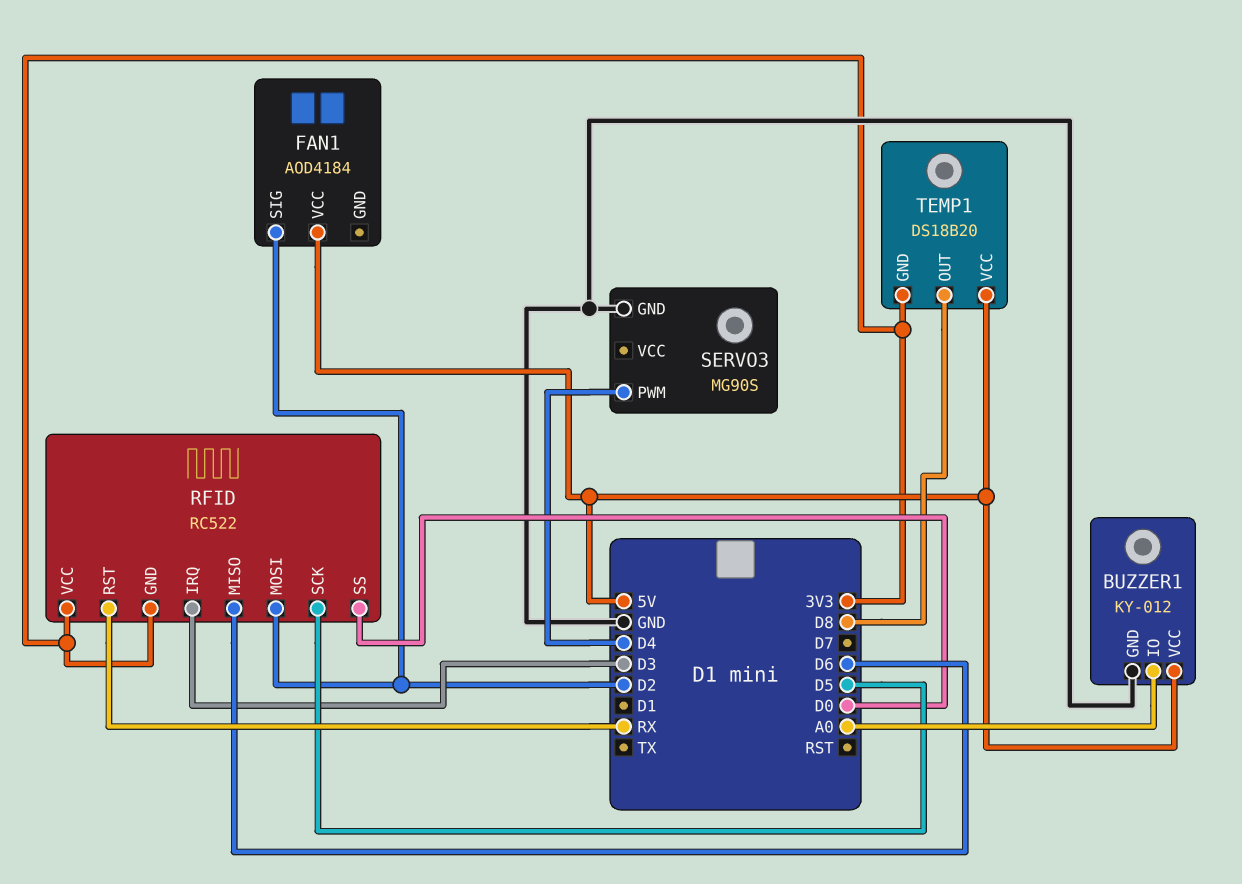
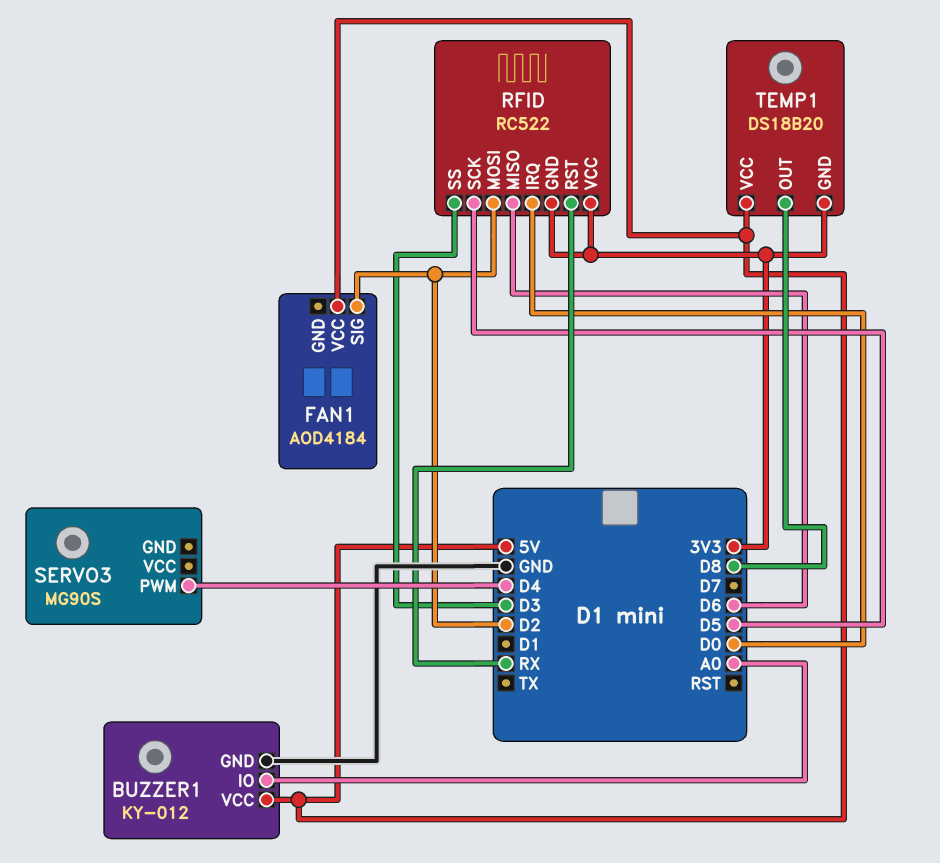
RFID pin IRQ: D3 -> D0
RFID pin SS: D0 -> D3
SERVO3 pin GND: GND -> none

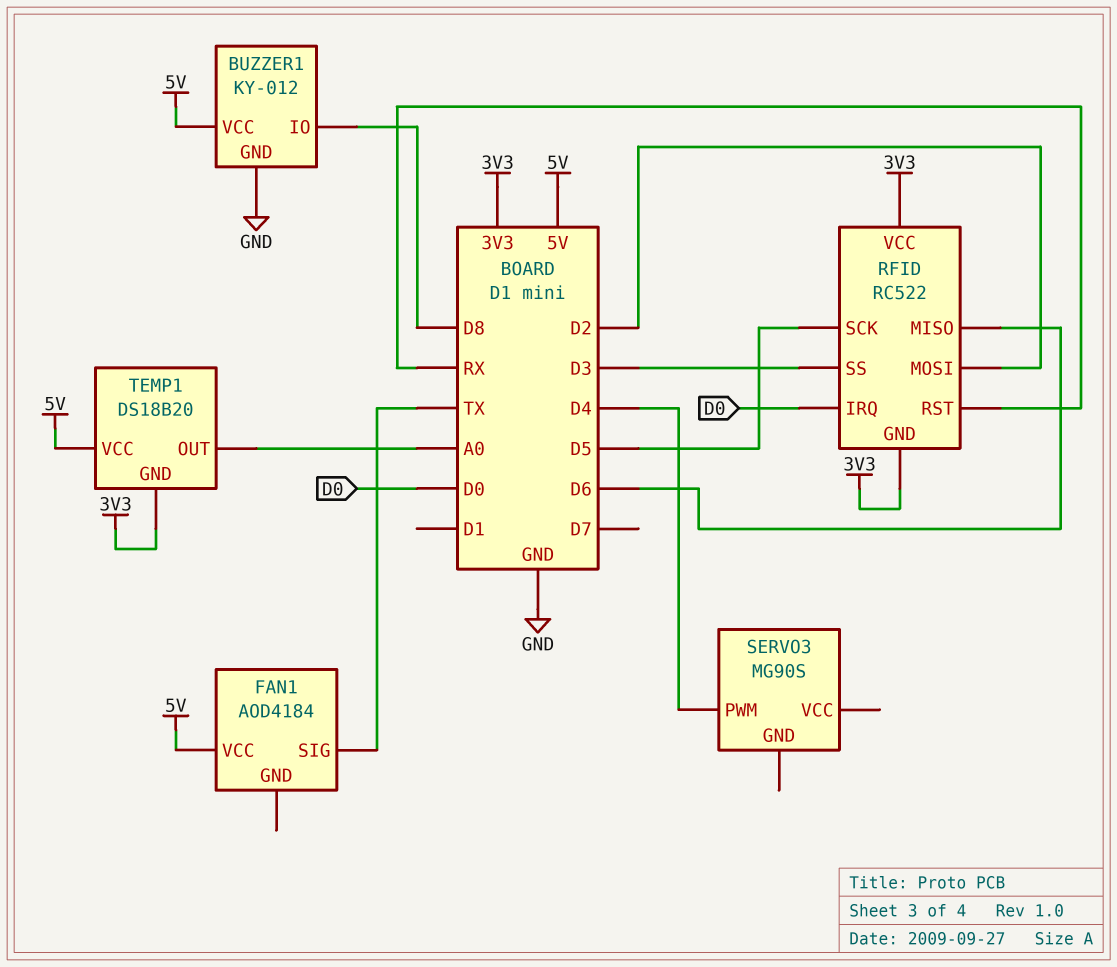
BUZZER1 pin IO: A0 -> D8
FAN1 pin SIG: D2 -> TX
TEMP1 pin OUT: D8 -> A0

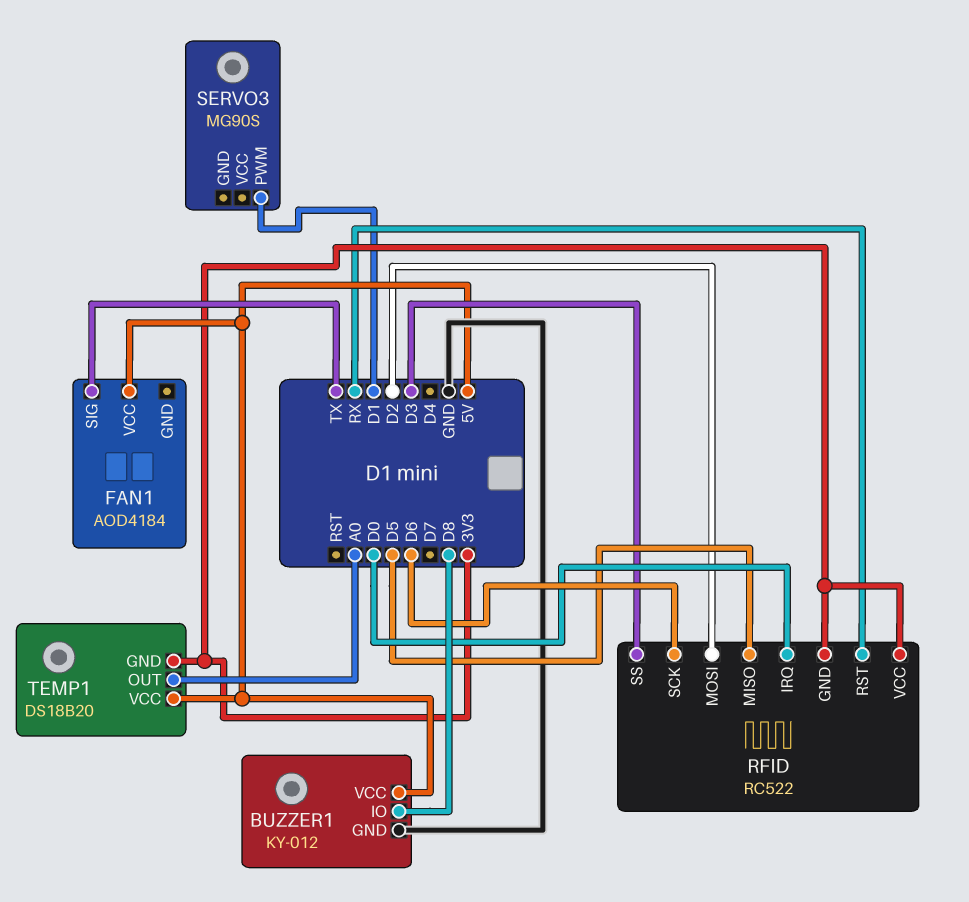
RFID pin MISO: D6 -> D5
RFID pin SCK: D5 -> D6
SERVO3 pin PWM: D4 -> D1

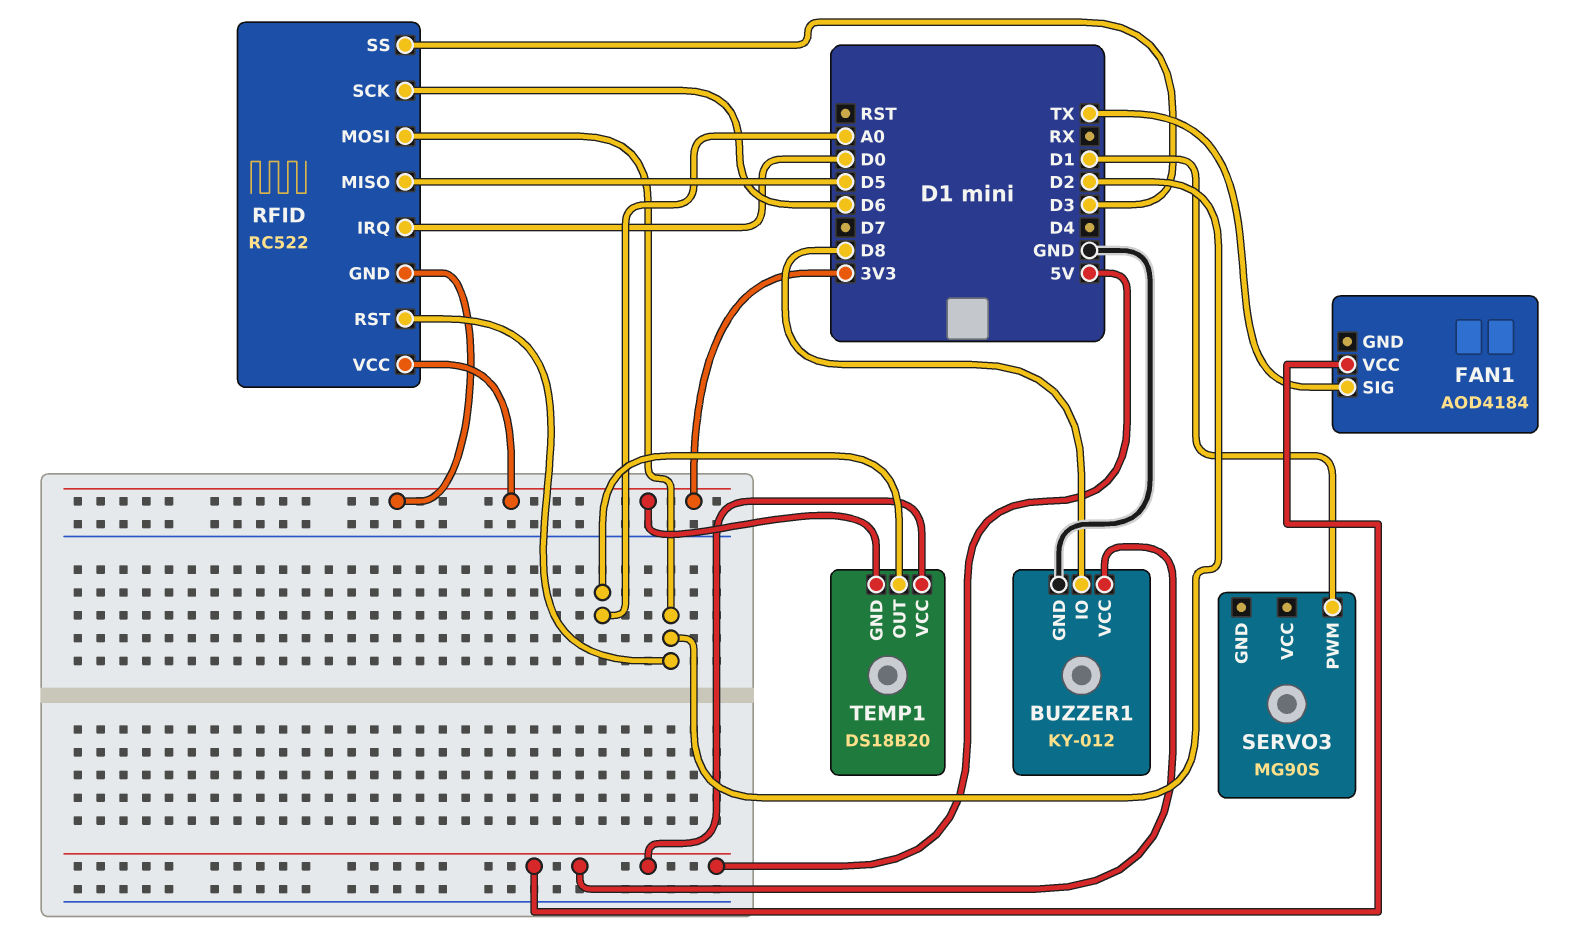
RFID pin RST: RX -> D2

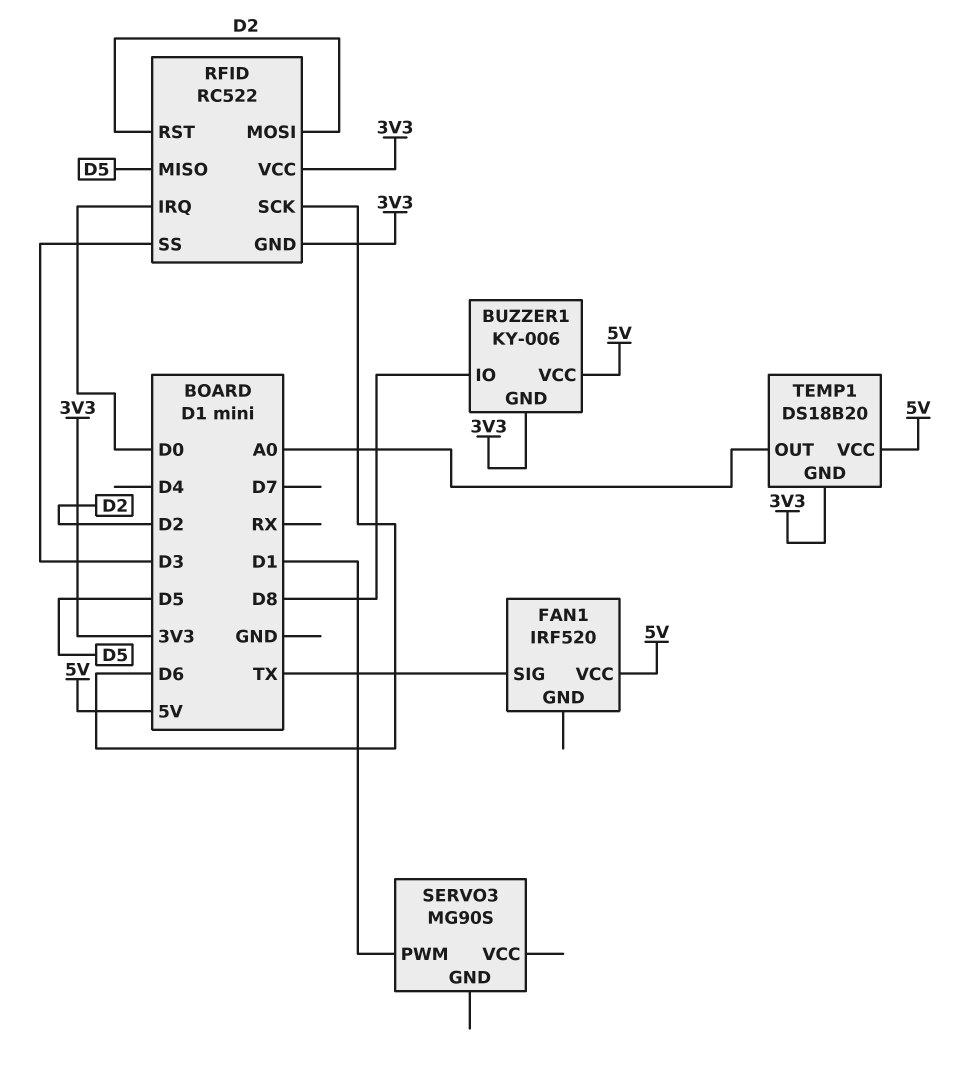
BUZZER1: KY-012 -> KY-006
BUZZER1 pin GND: GND -> 3V3
FAN1: AOD4184 -> IRF520

